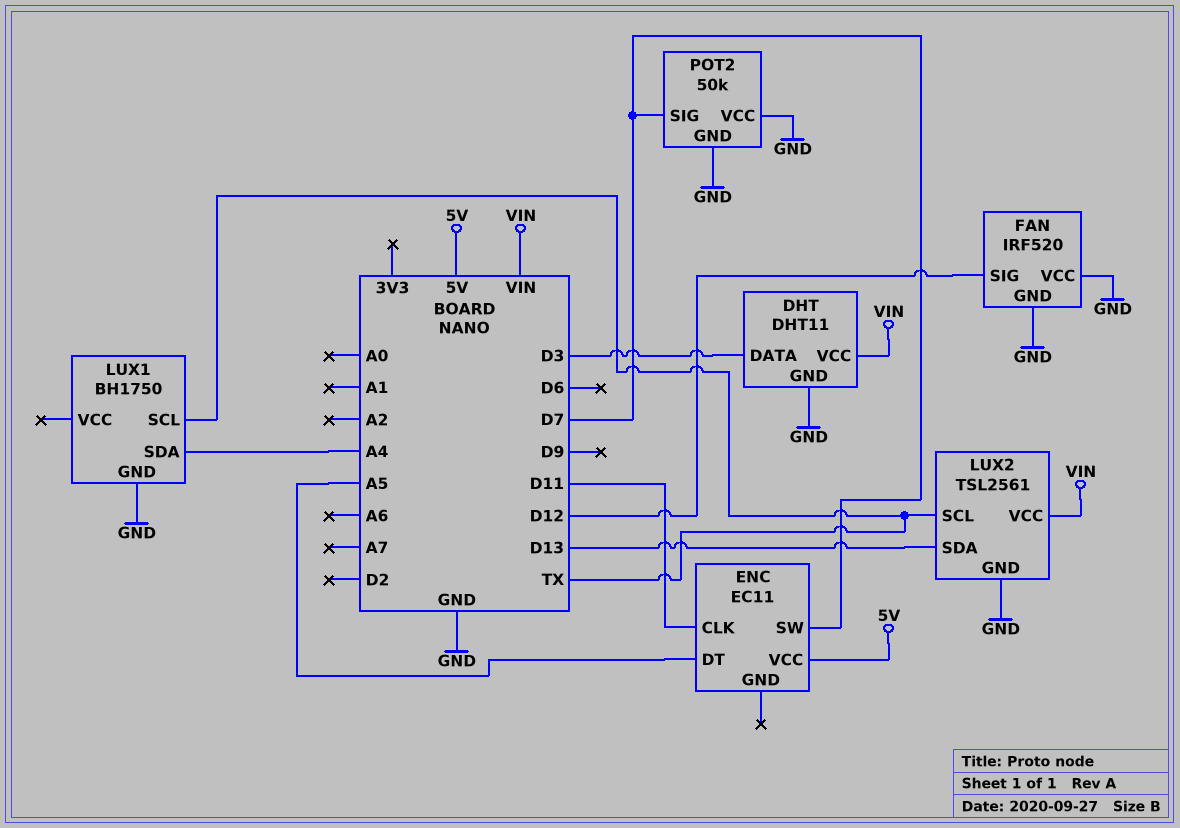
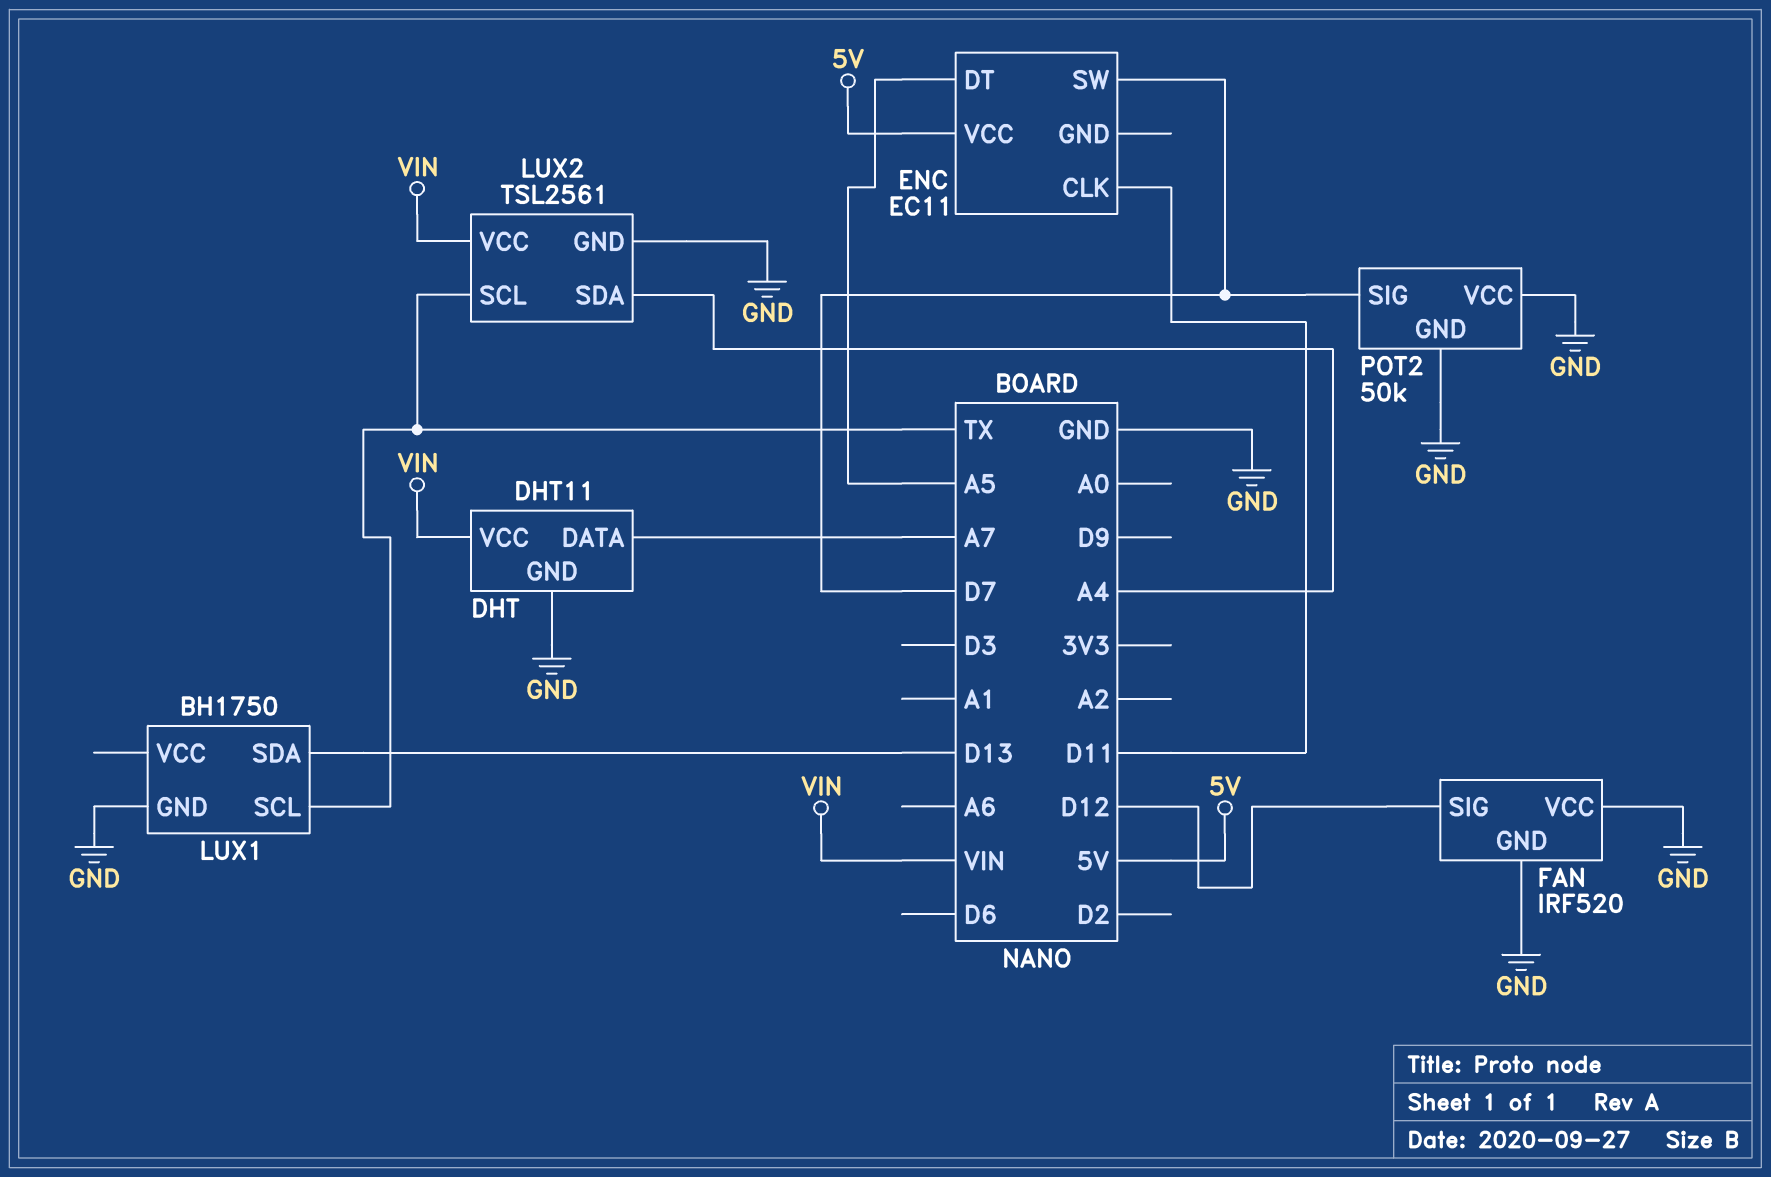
DHT pin DATA: D3 -> A7
LUX1 pin SDA: A4 -> D13
LUX2 pin SDA: D13 -> A4

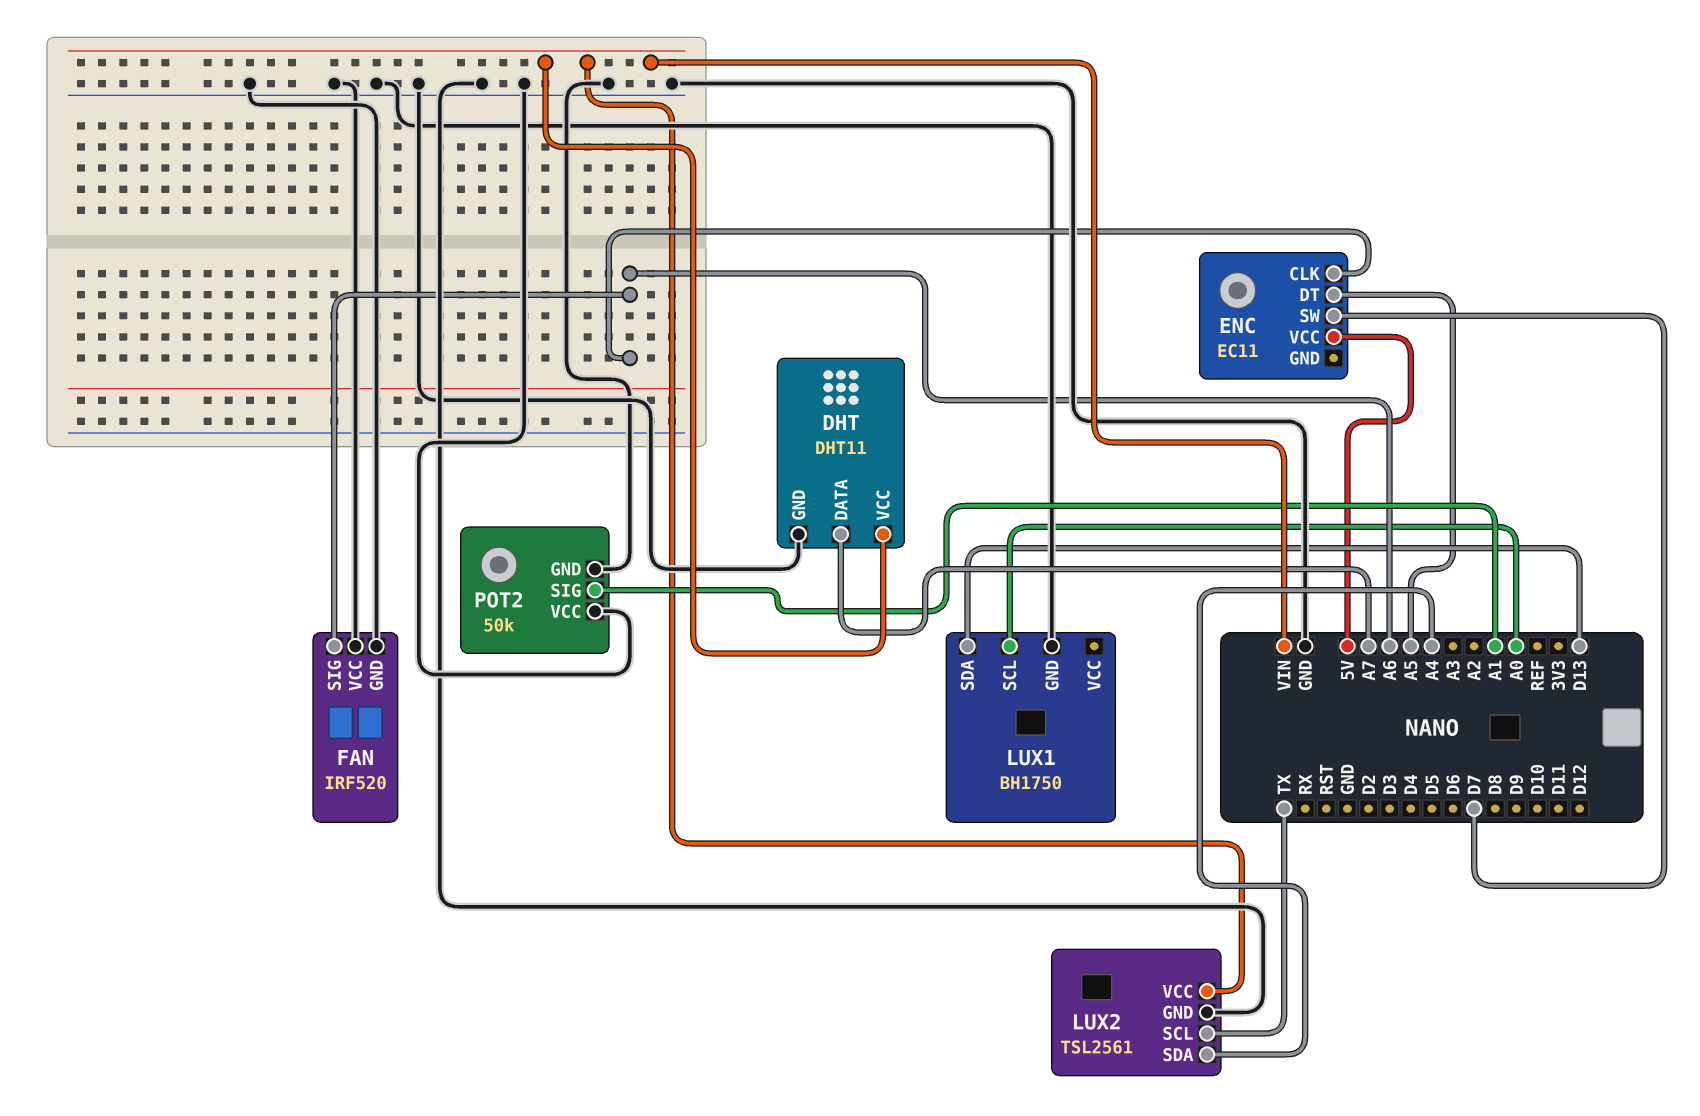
ENC pin CLK: D11 -> A6
FAN pin SIG: D12 -> A6
LUX1 pin SCL: TX -> A0
POT2 pin SIG: D7 -> A1

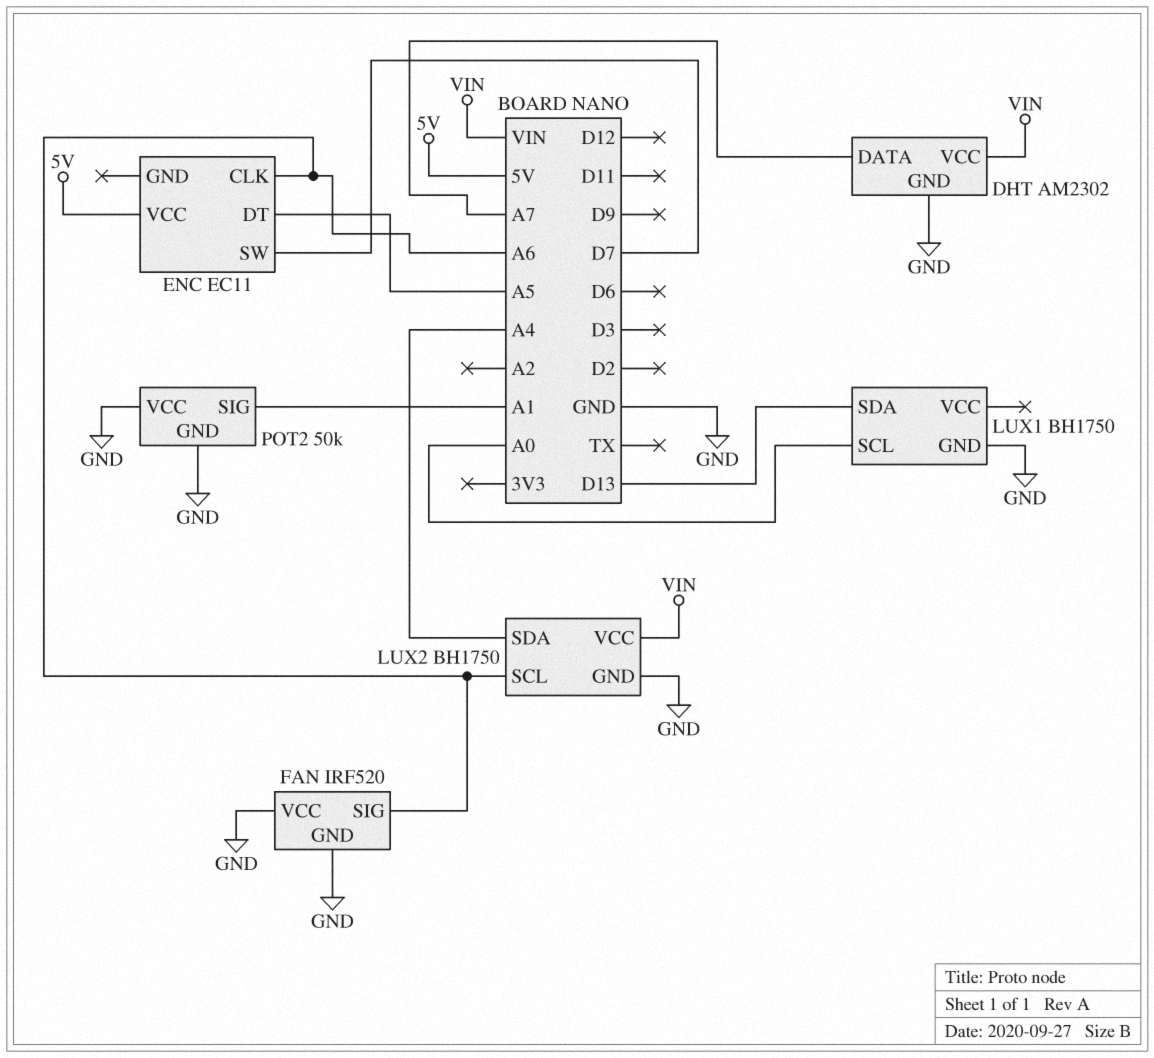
DHT: DHT11 -> AM2302
LUX2: TSL2561 -> BH1750
LUX2 pin SCL: TX -> A6

